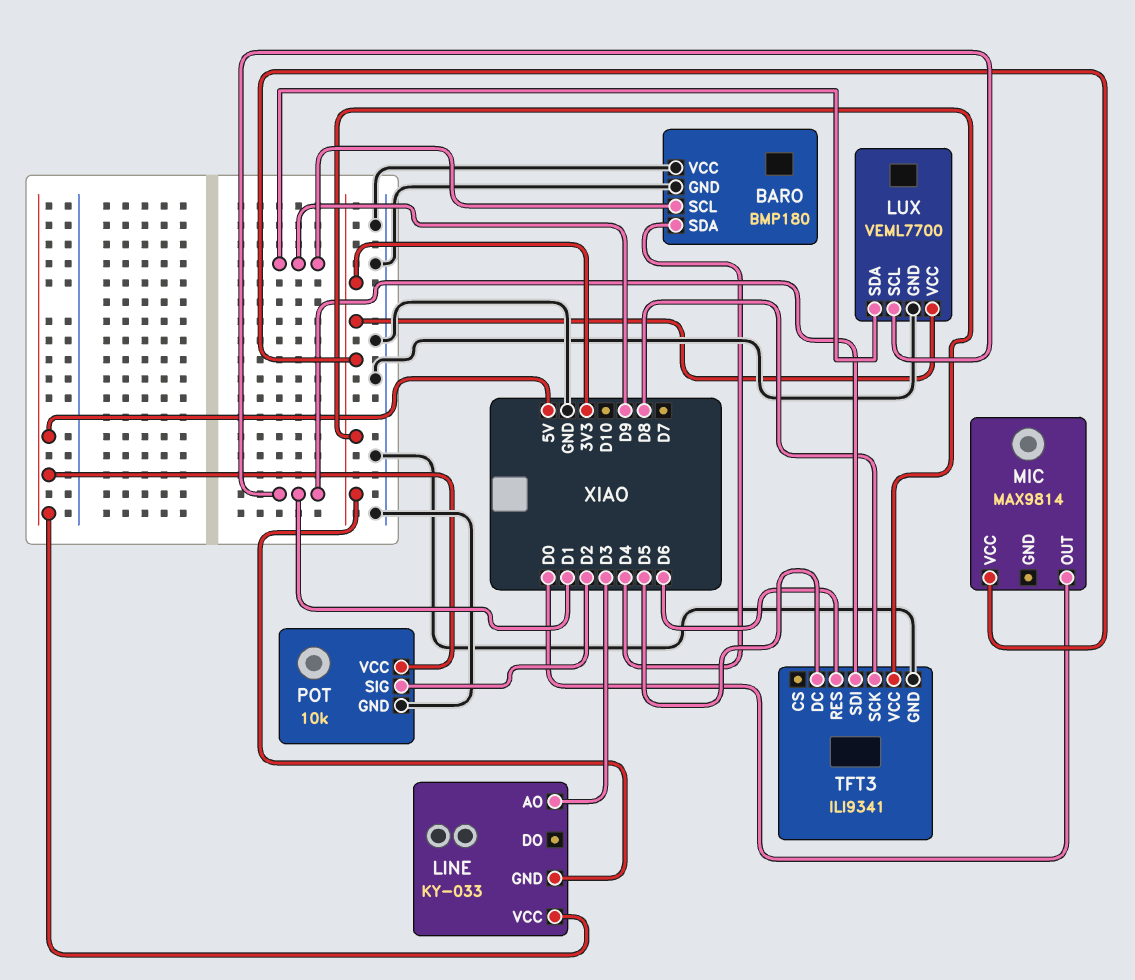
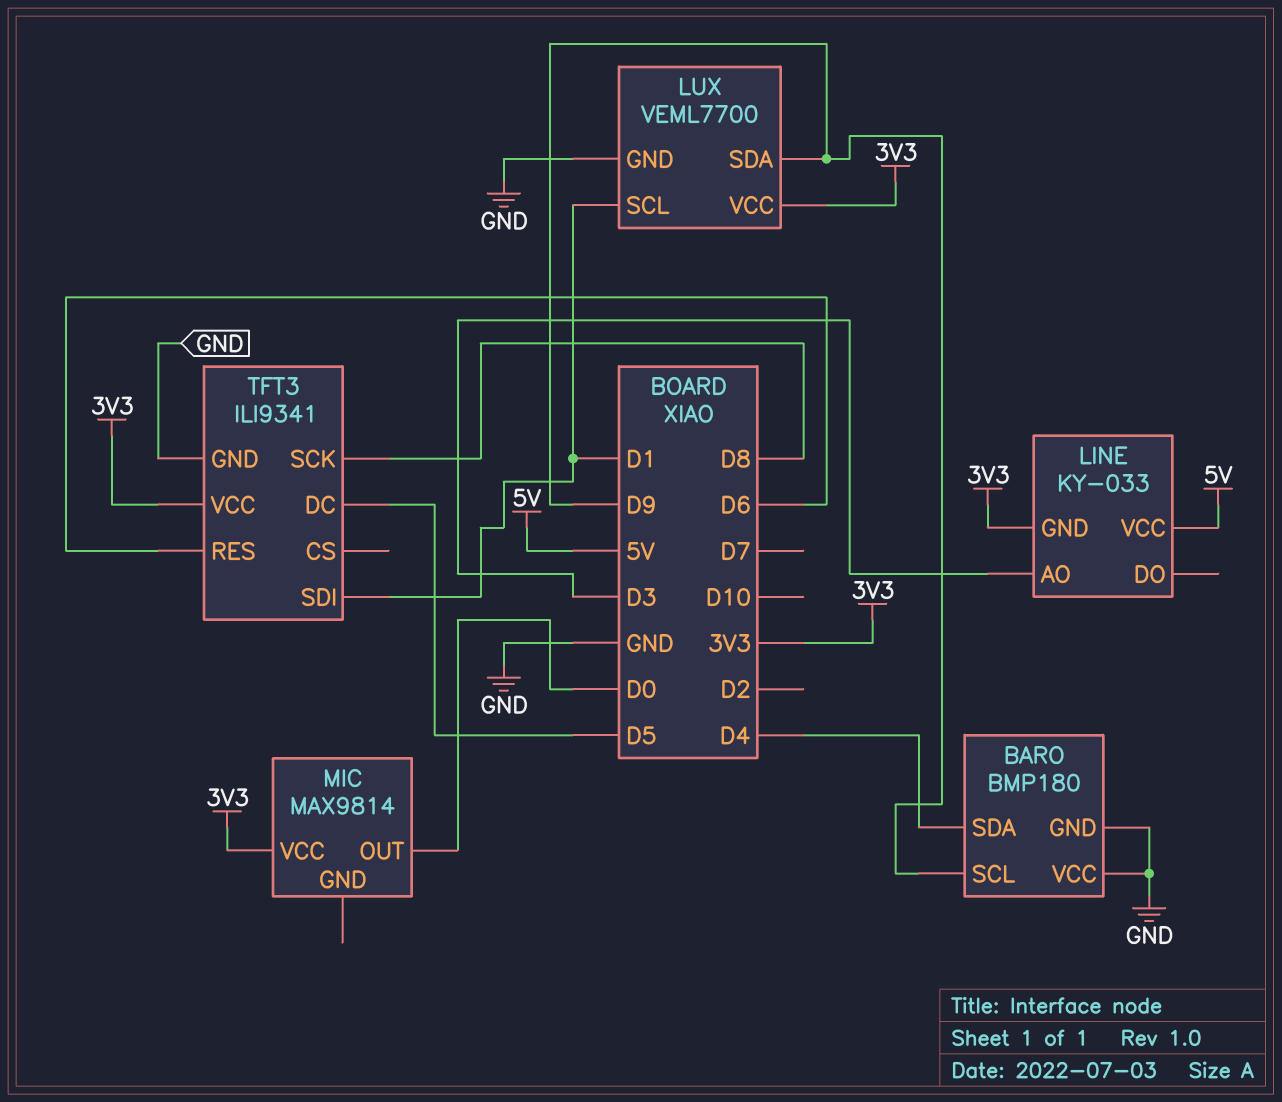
POT: 10k -> none
POT pin GND: GND -> none
POT pin SIG: D2 -> none
POT pin VCC: 5V -> none

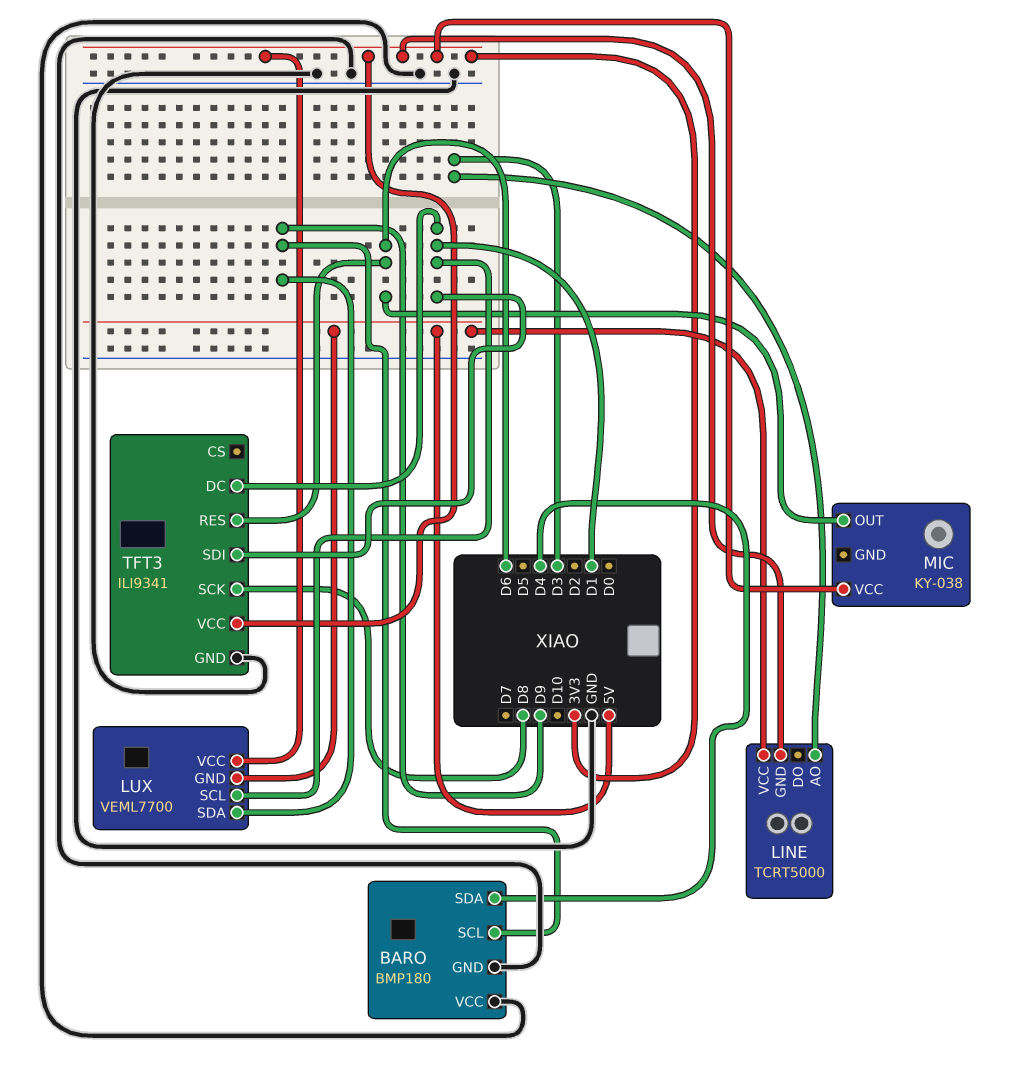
LINE: KY-033 -> TCRT5000
LUX pin GND: GND -> 5V
MIC: MAX9814 -> KY-038
MIC pin OUT: D0 -> D6
TFT3 pin DC: D5 -> D1

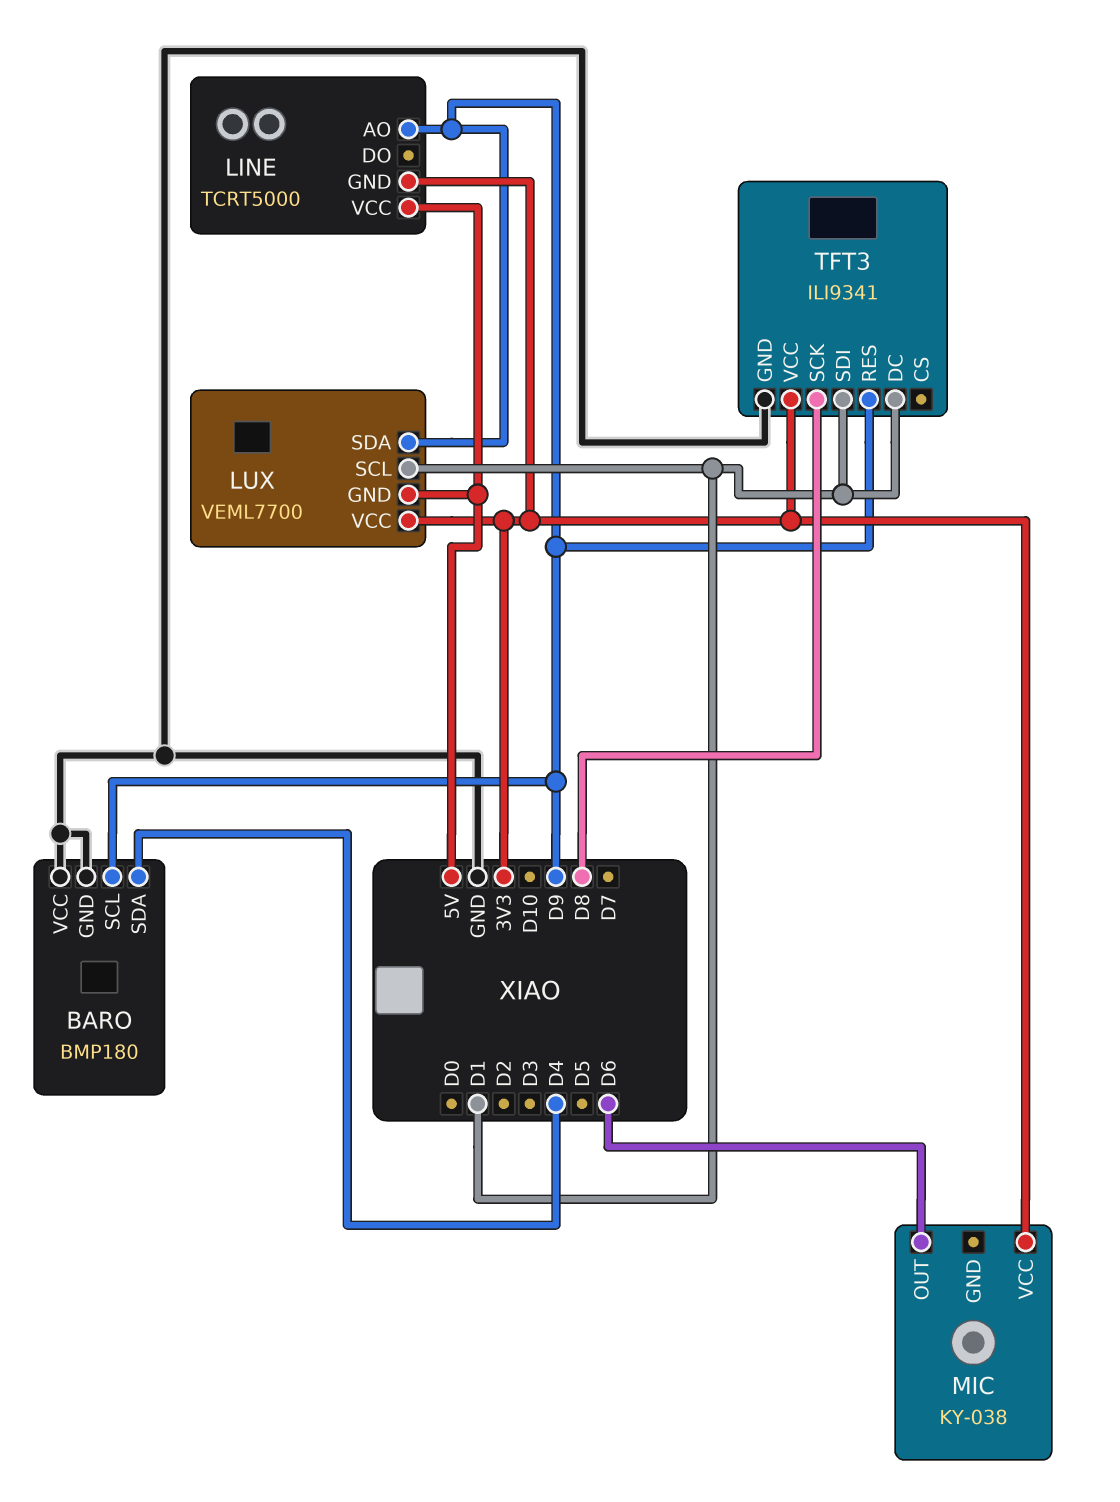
LINE pin AO: D3 -> D9
TFT3 pin RES: D6 -> D9

